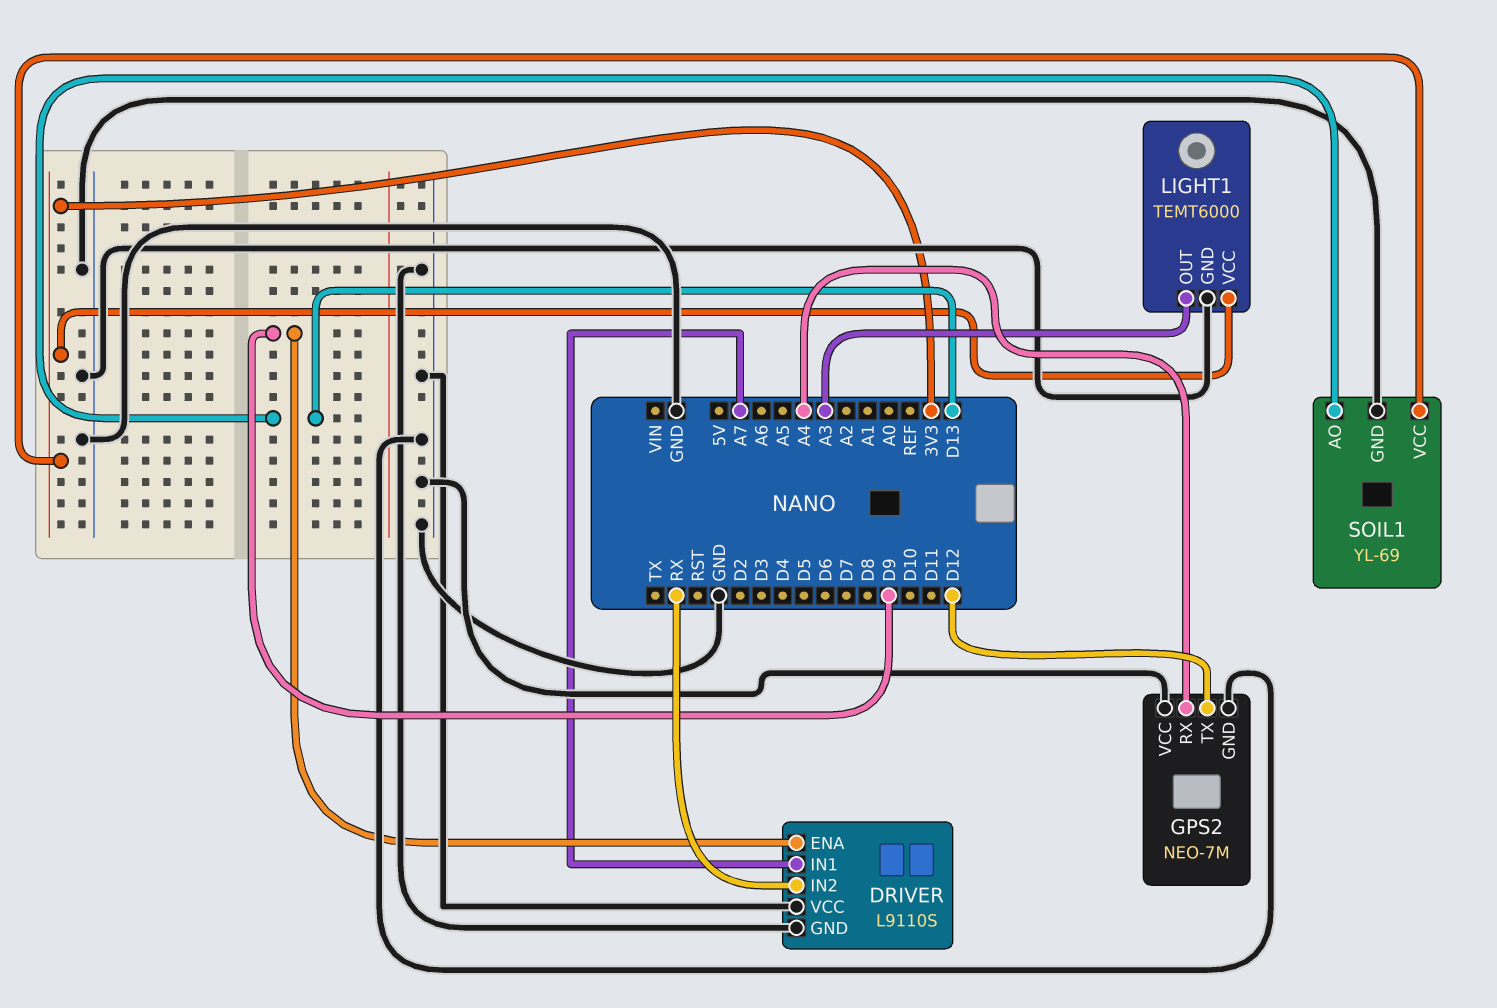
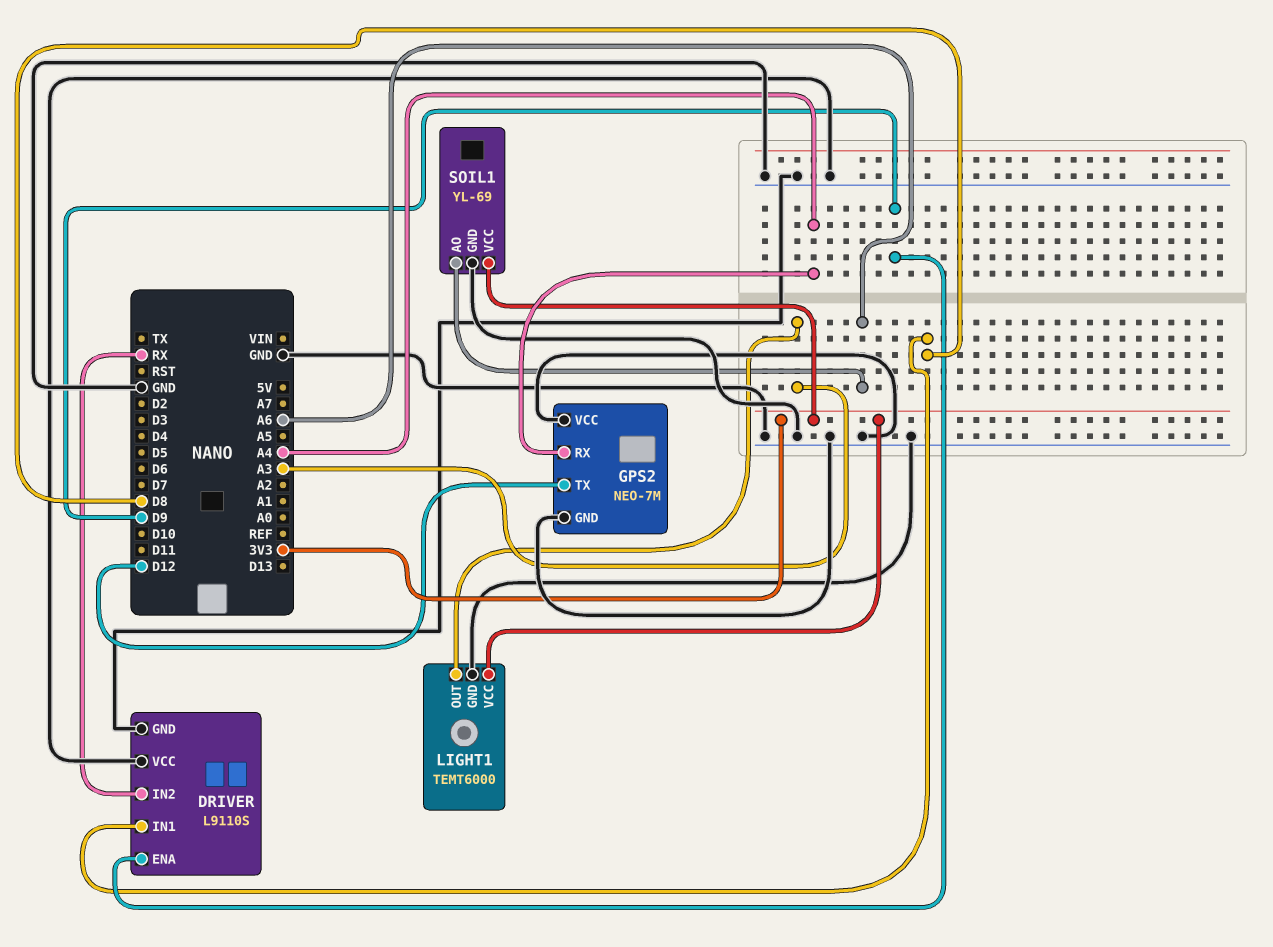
DRIVER pin IN1: A7 -> D8
SOIL1 pin AO: D13 -> A6

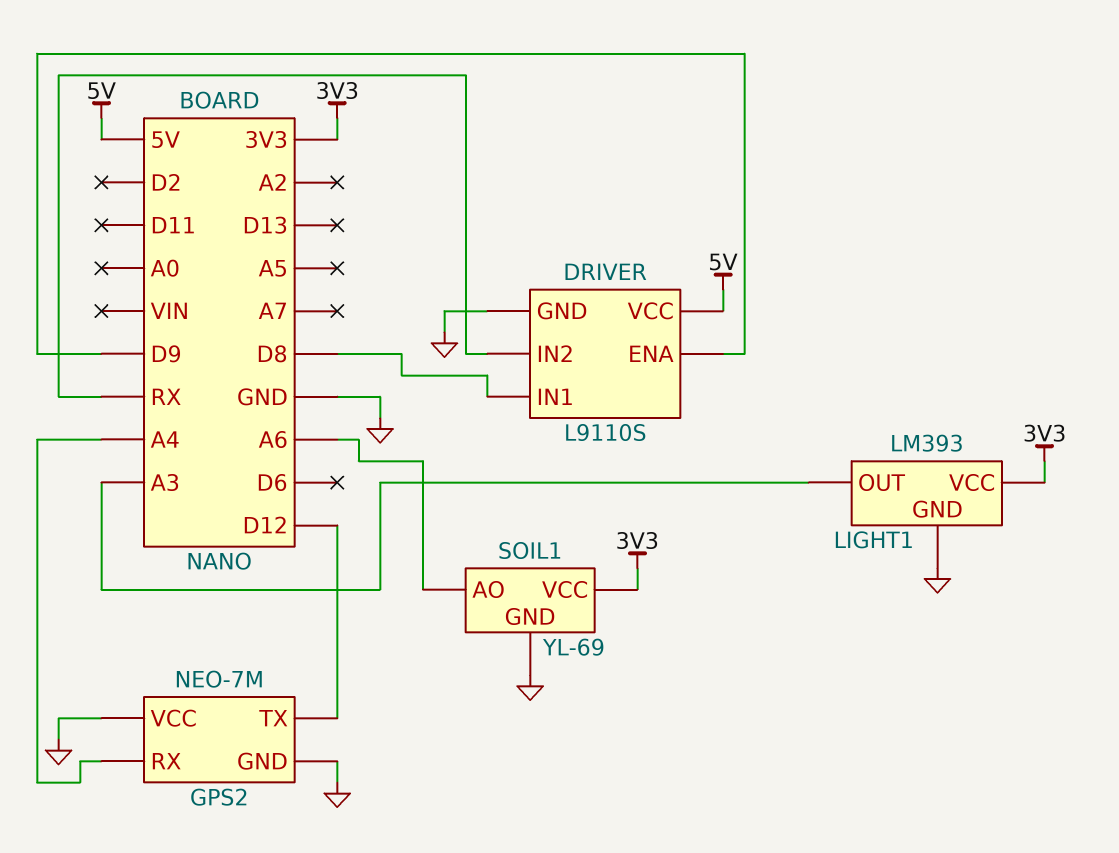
DRIVER pin VCC: GND -> 5V
LIGHT1: TEMT6000 -> LM393

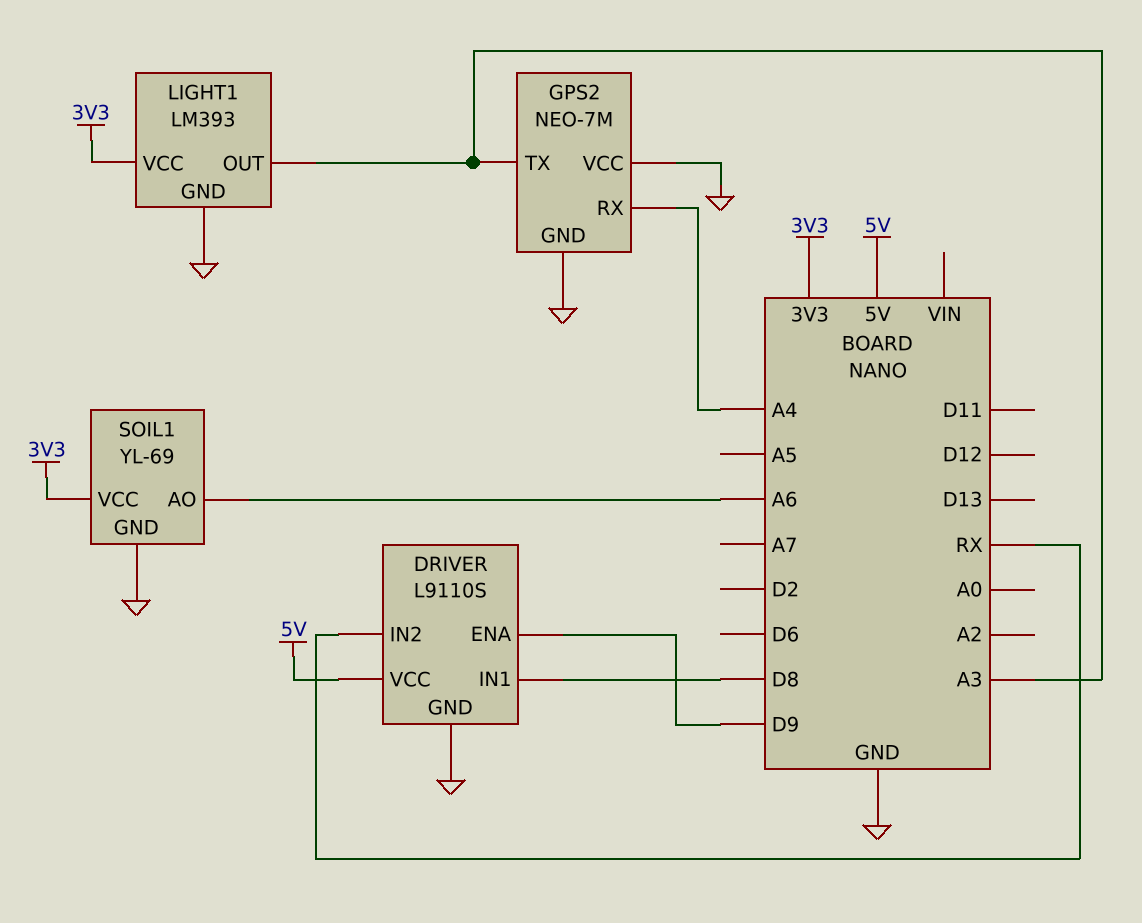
GPS2 pin TX: D12 -> A3

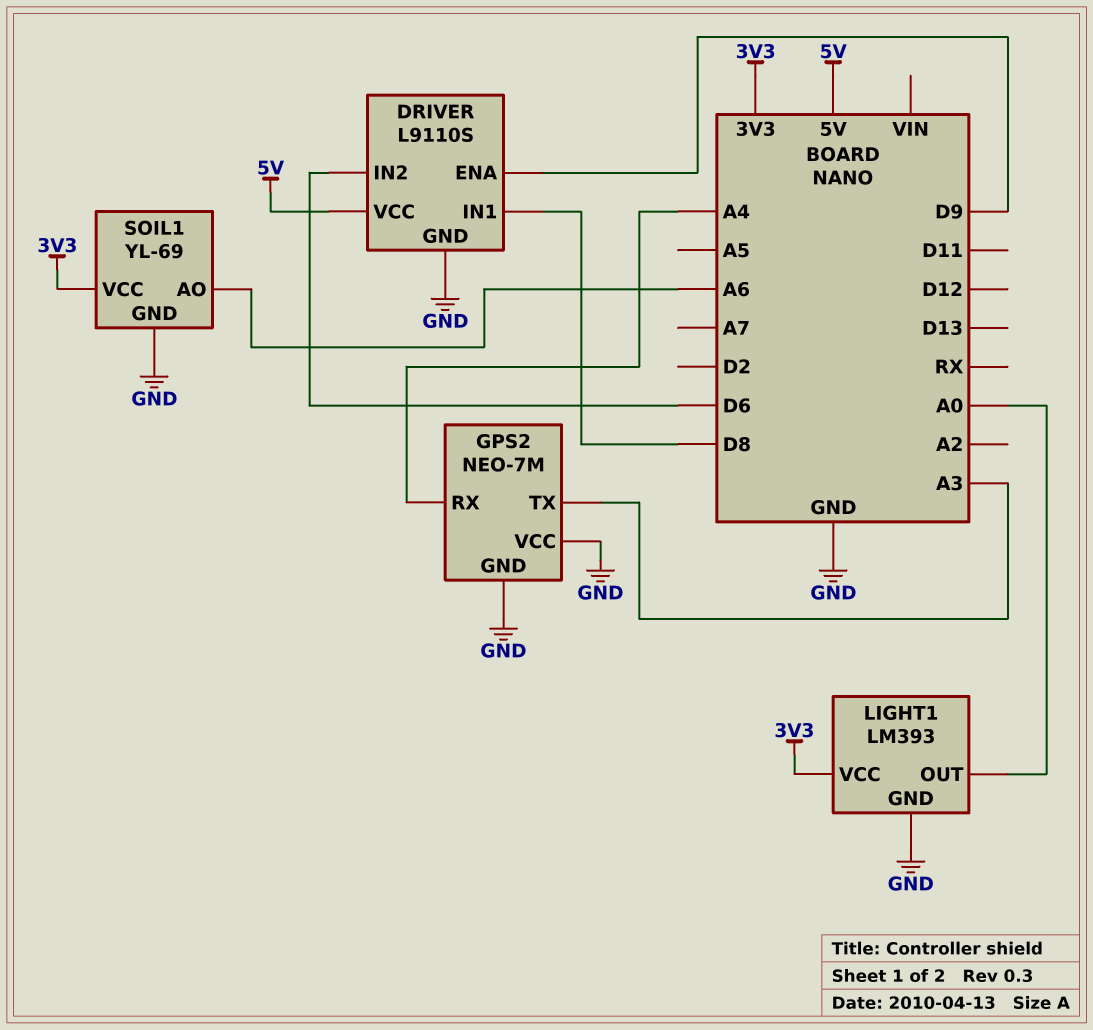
DRIVER pin IN2: RX -> D6
LIGHT1 pin OUT: A3 -> A0

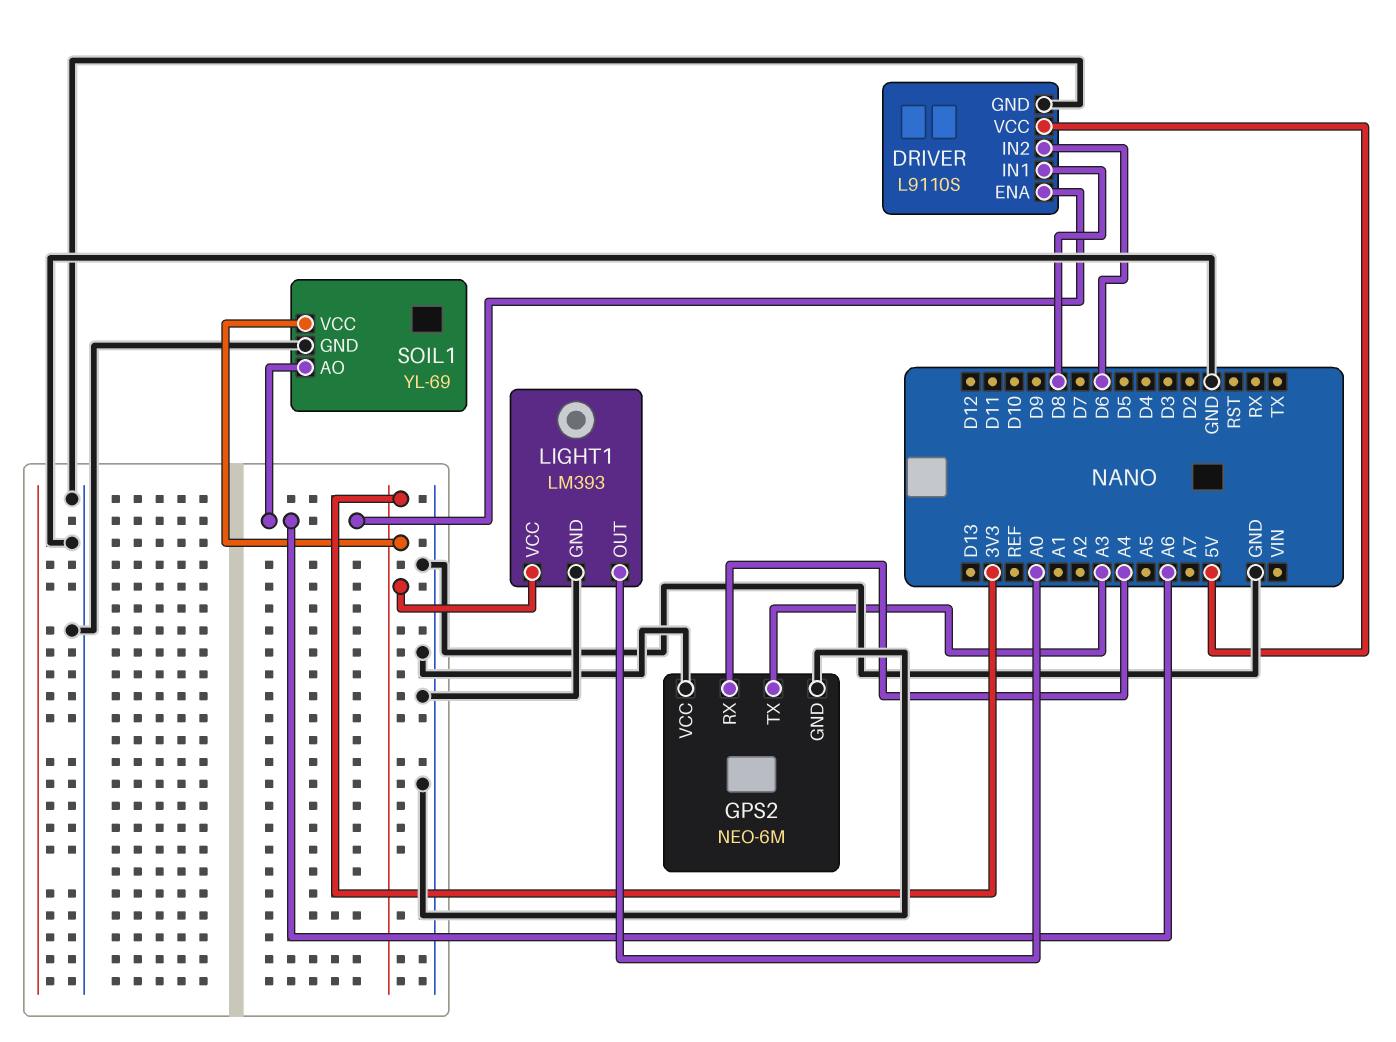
DRIVER pin ENA: D9 -> A6
GPS2: NEO-7M -> NEO-6M

